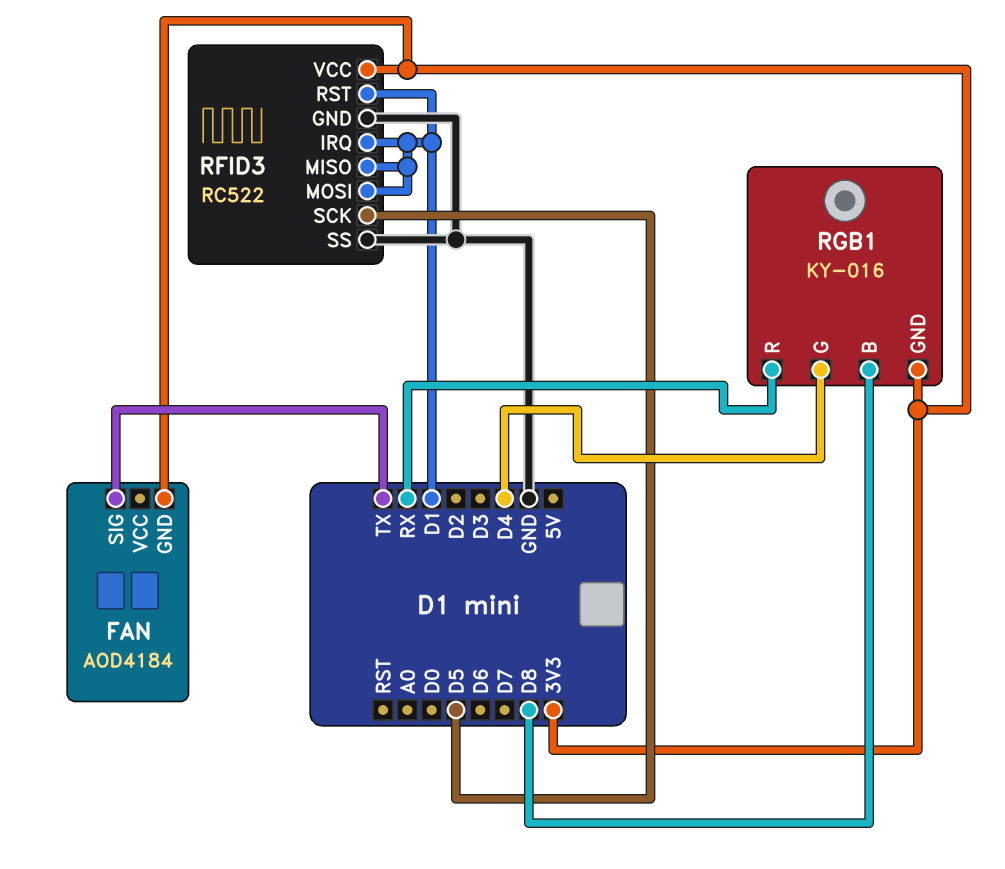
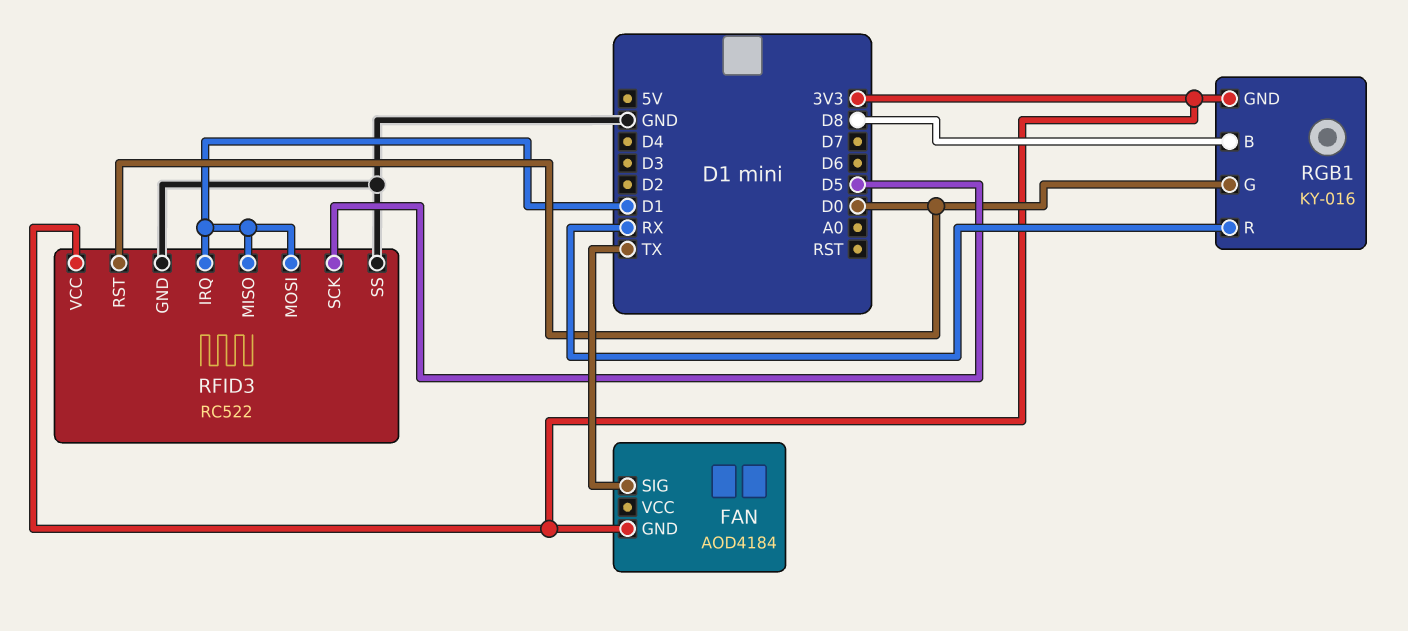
RFID3 pin RST: D1 -> D0
RGB1 pin G: D4 -> D0

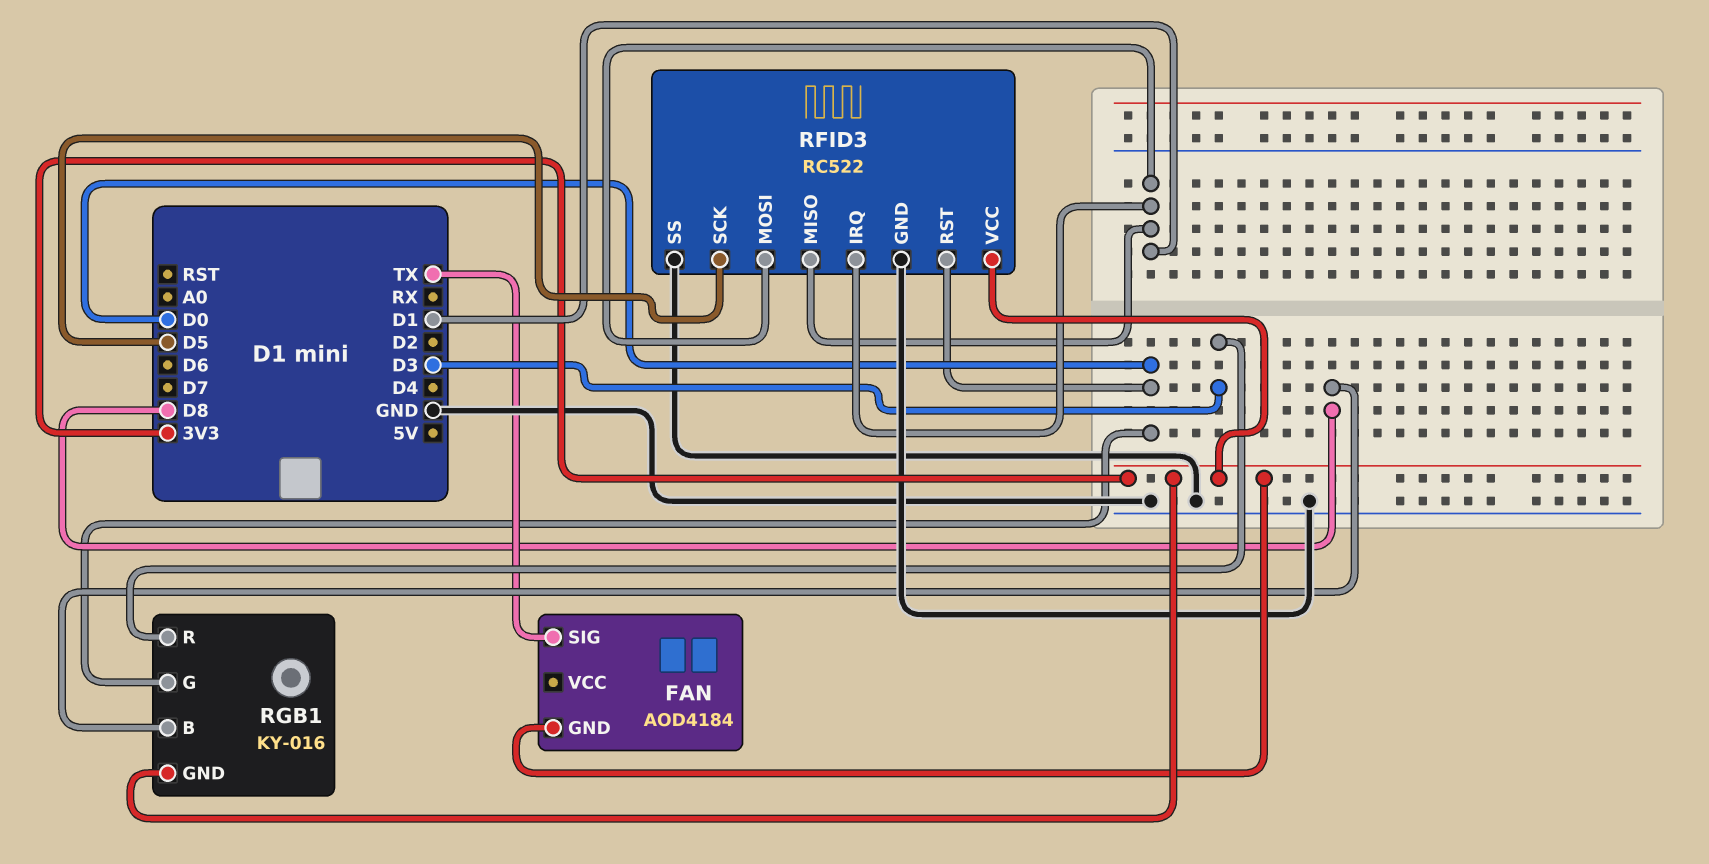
RGB1 pin R: RX -> D3

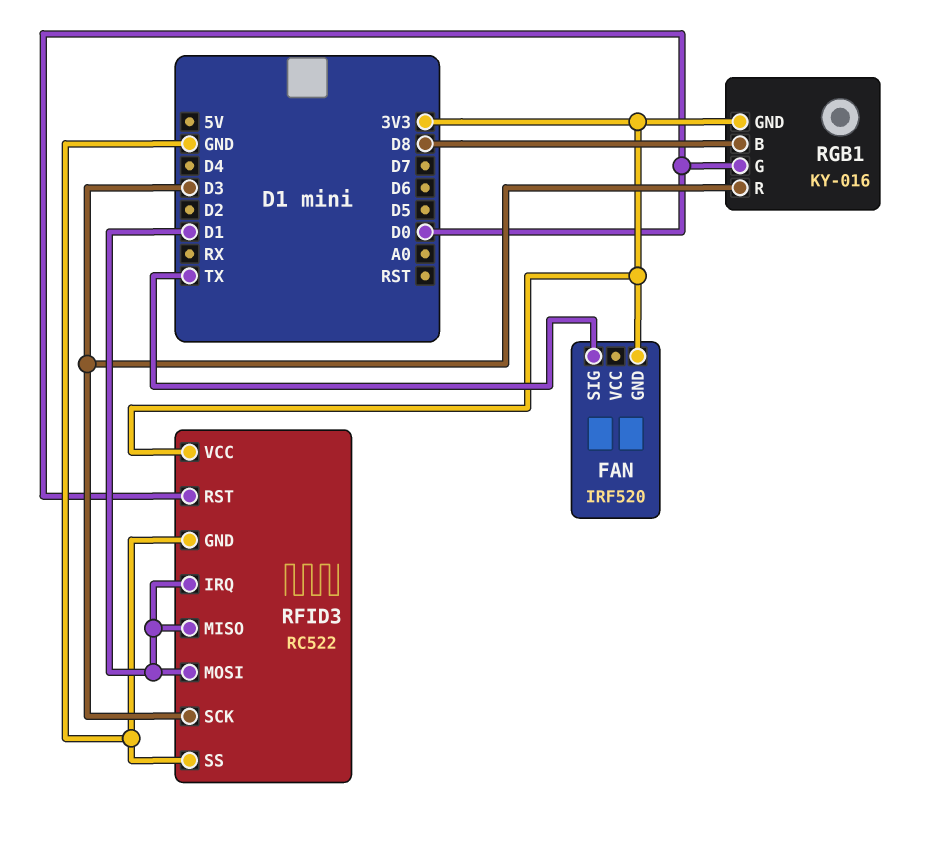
FAN: AOD4184 -> IRF520
RFID3 pin SCK: D5 -> D3

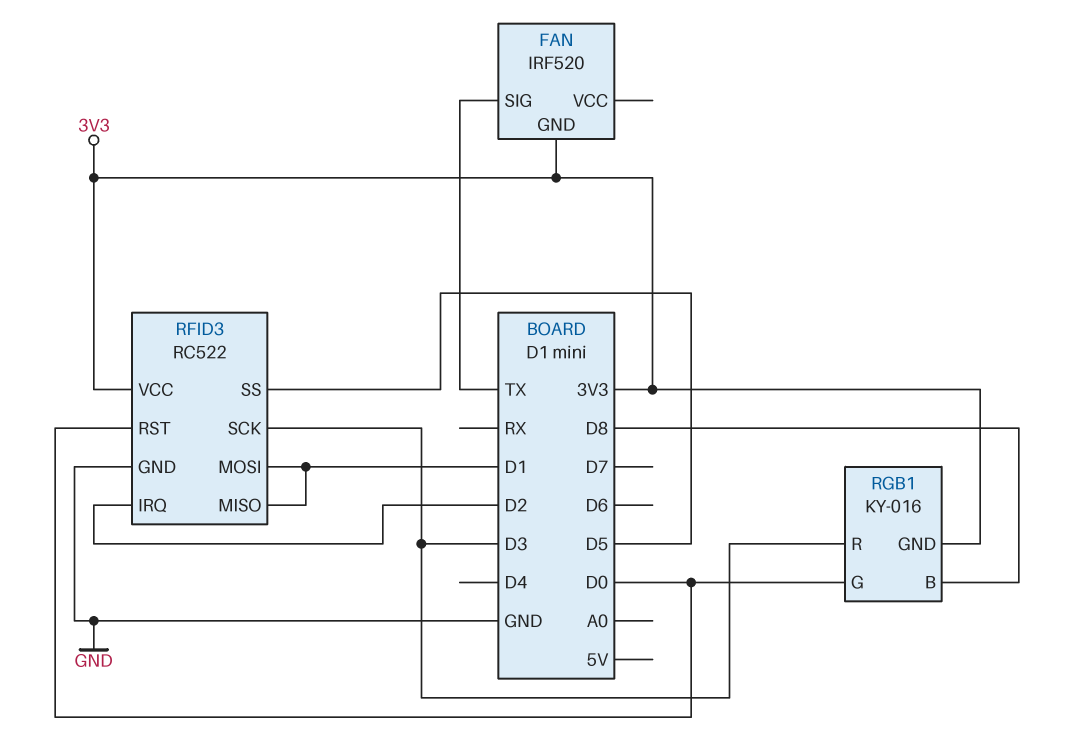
RFID3 pin IRQ: D1 -> D2
RFID3 pin SS: GND -> D5

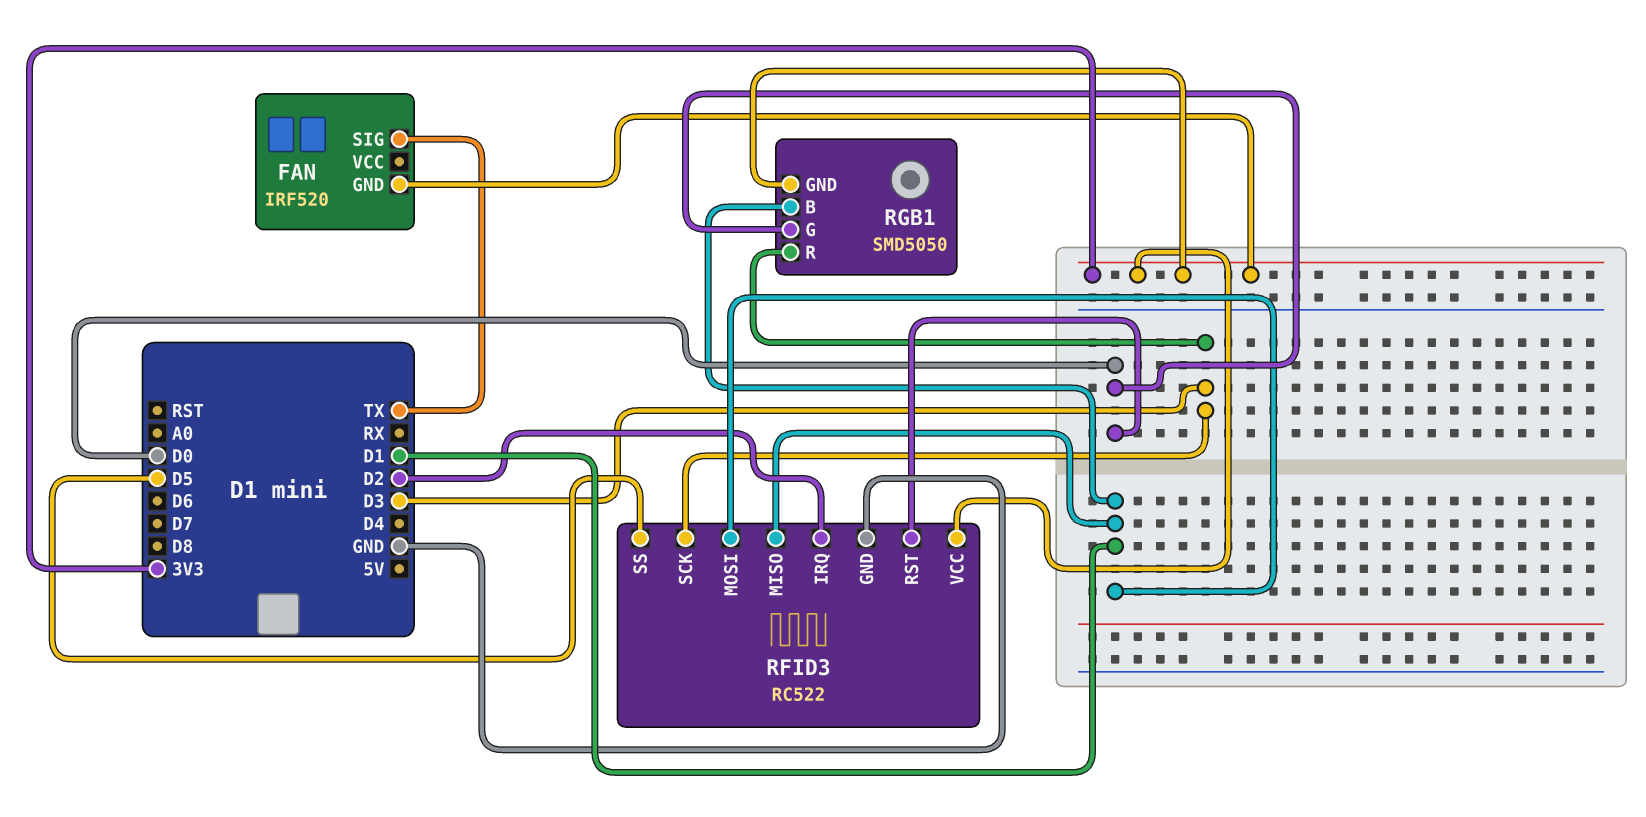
RGB1: KY-016 -> SMD5050
RGB1 pin B: D8 -> D1

